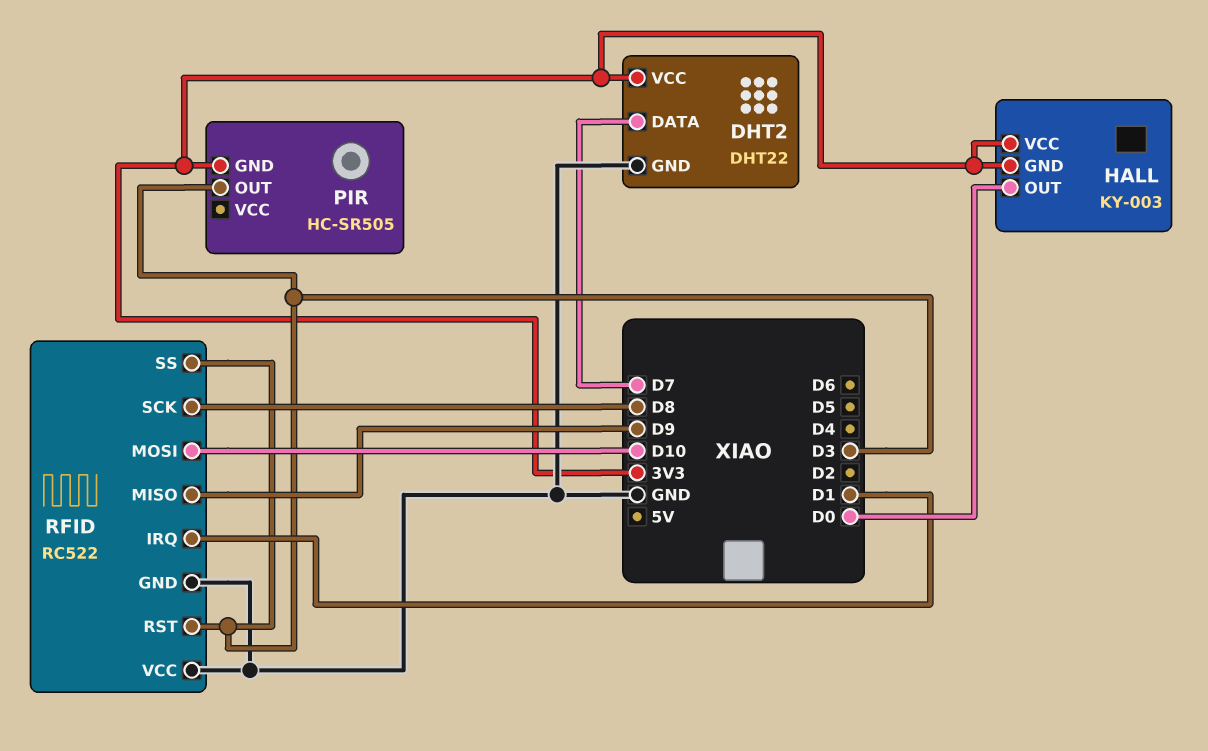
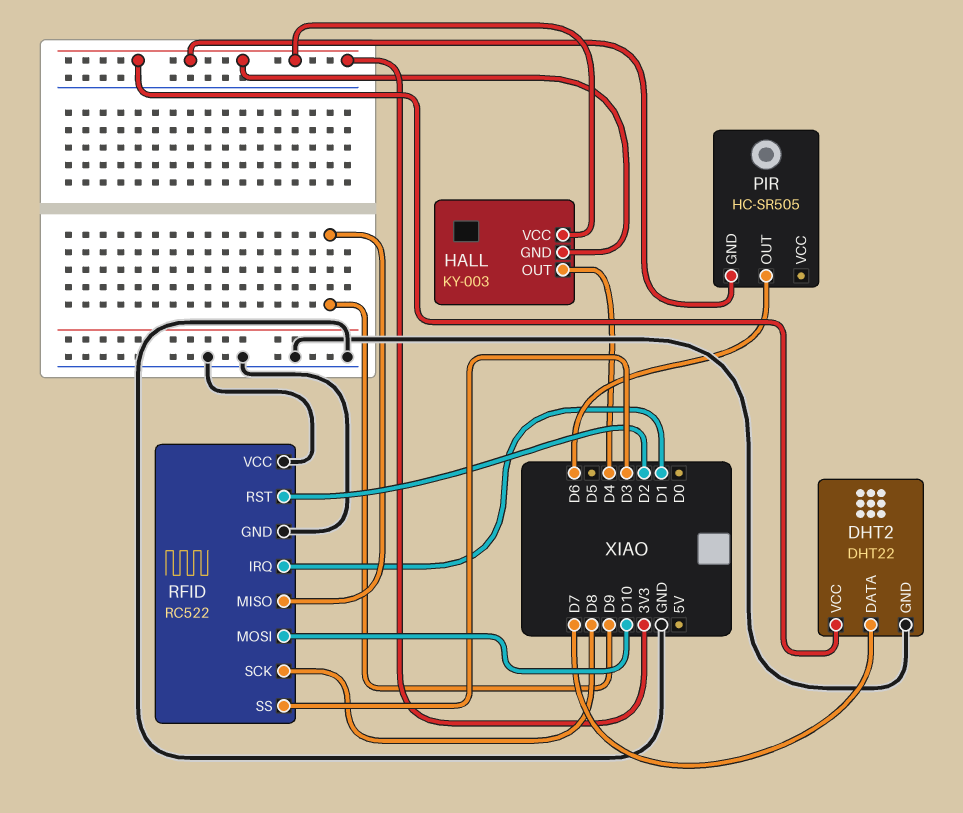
HALL pin OUT: D0 -> D4
PIR pin OUT: D3 -> D6
RFID pin RST: D3 -> D2

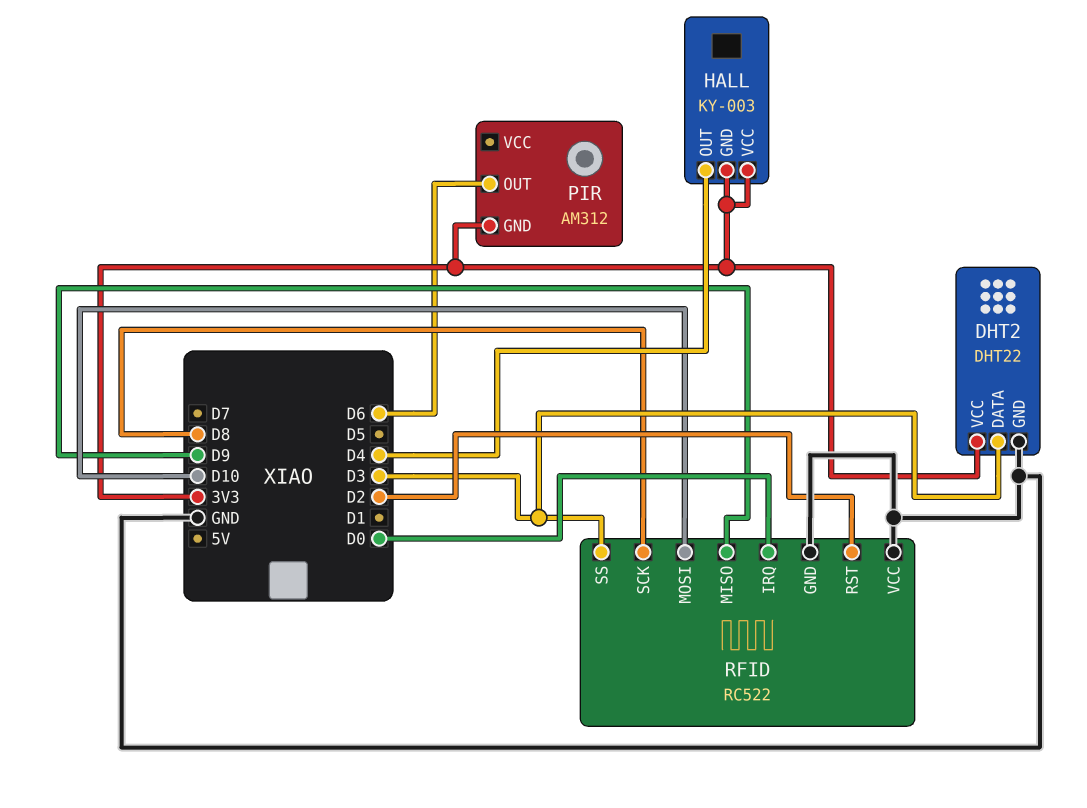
DHT2 pin DATA: D7 -> D3
PIR: HC-SR505 -> AM312
RFID pin IRQ: D1 -> D0

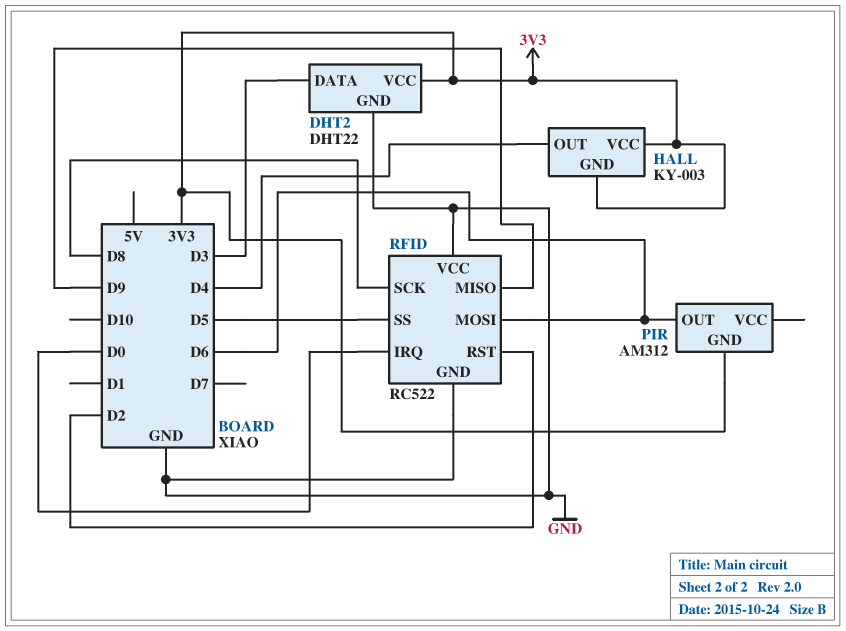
RFID pin MOSI: D10 -> D6
RFID pin SS: D3 -> D5

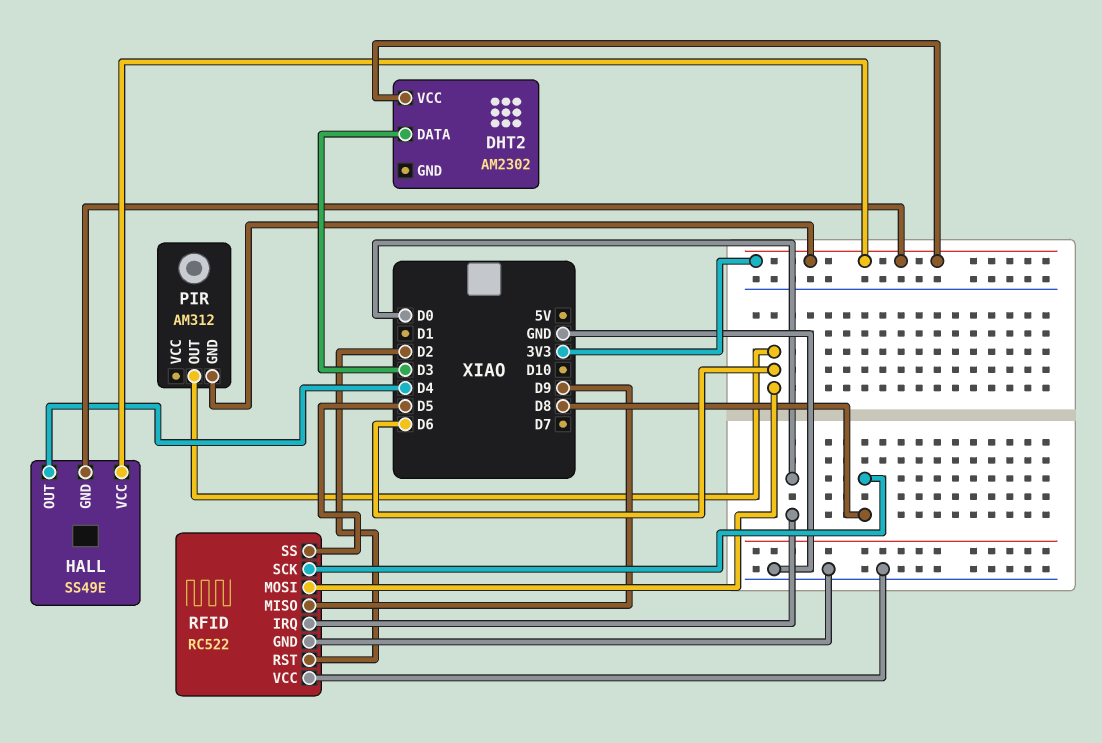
DHT2: DHT22 -> AM2302
DHT2 pin GND: GND -> none
HALL: KY-003 -> SS49E

